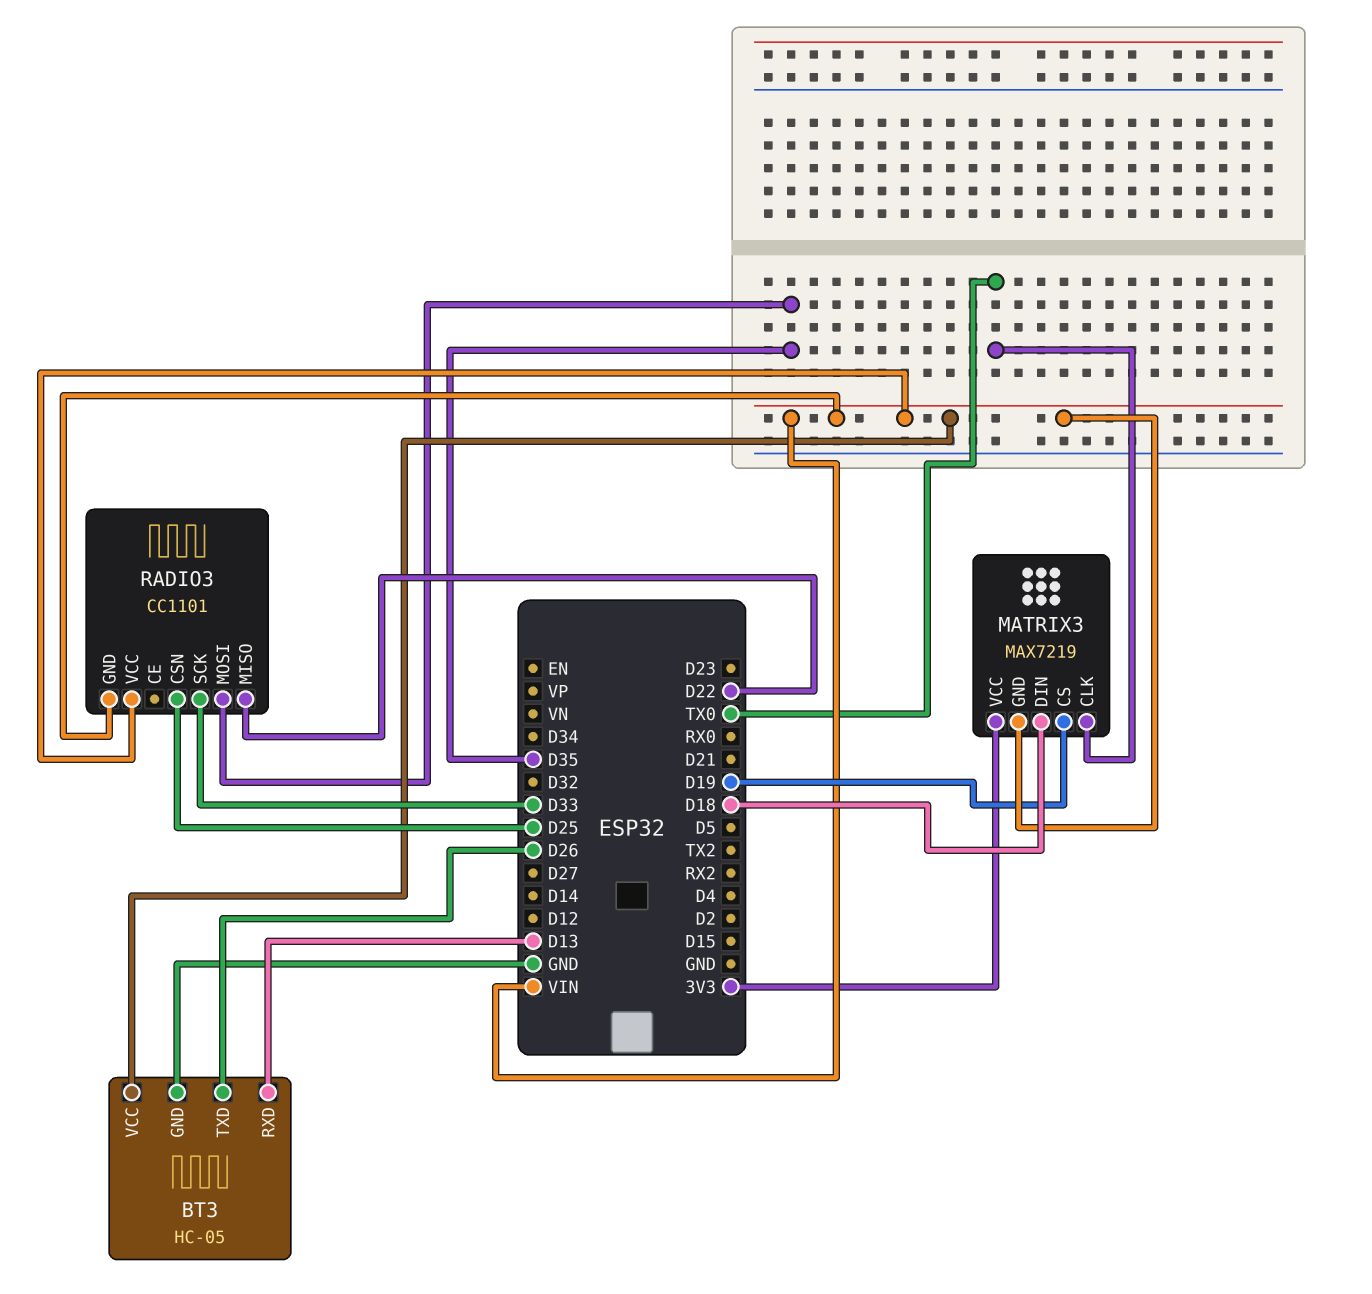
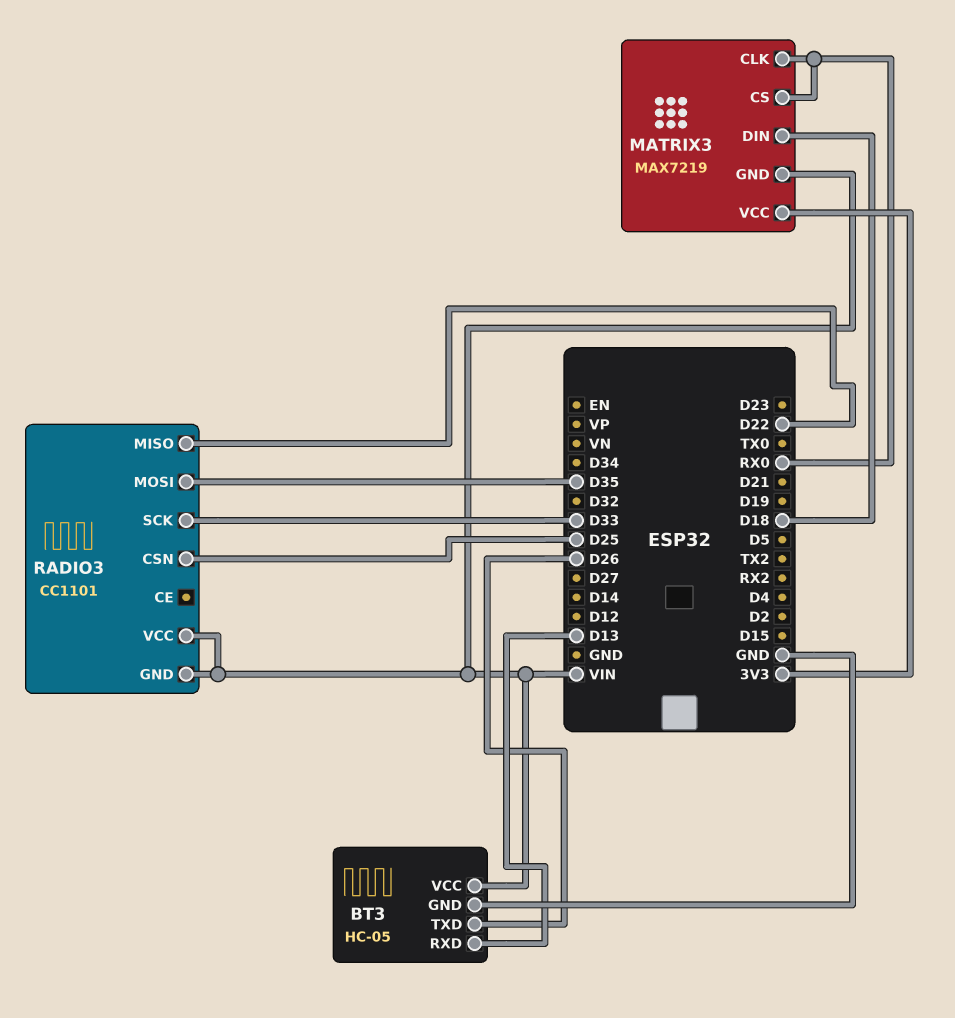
MATRIX3 pin CLK: TX0 -> RX0
MATRIX3 pin CS: D19 -> RX0

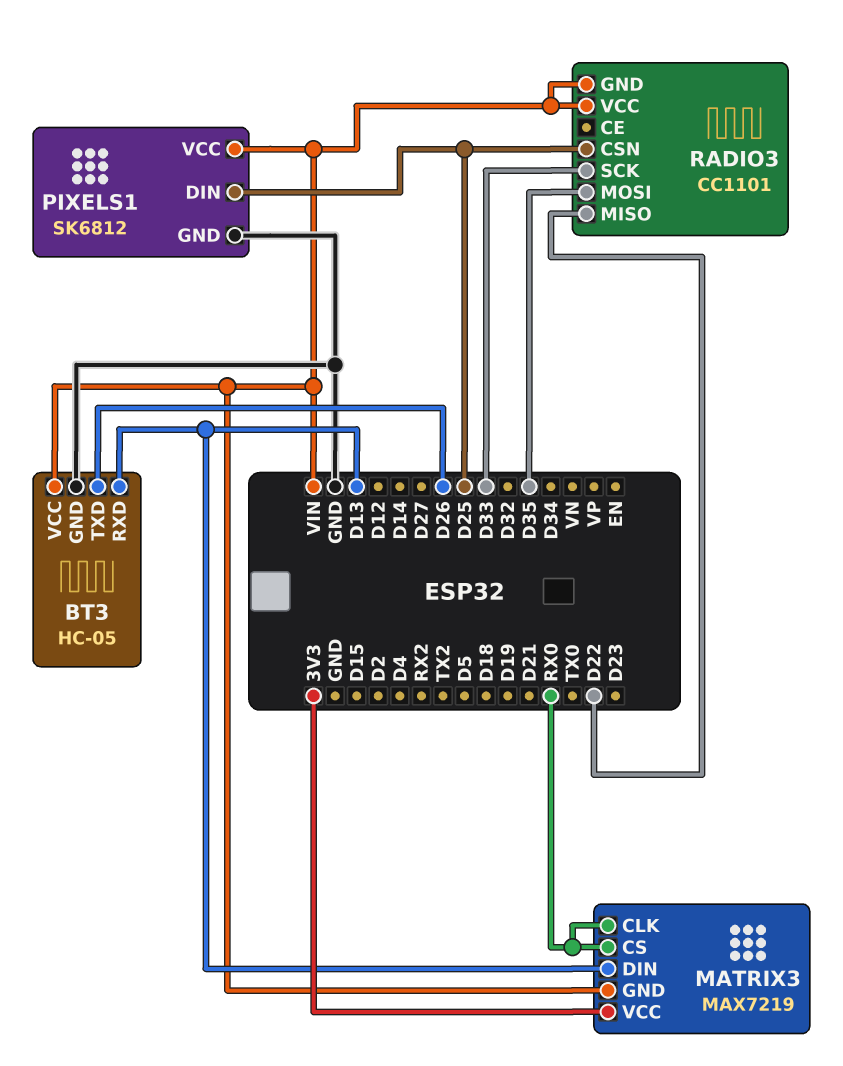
MATRIX3 pin DIN: D18 -> D13
PIXELS1: none -> SK6812
PIXELS1 pin DIN: none -> D25
PIXELS1 pin GND: none -> GND
PIXELS1 pin VCC: none -> VIN

